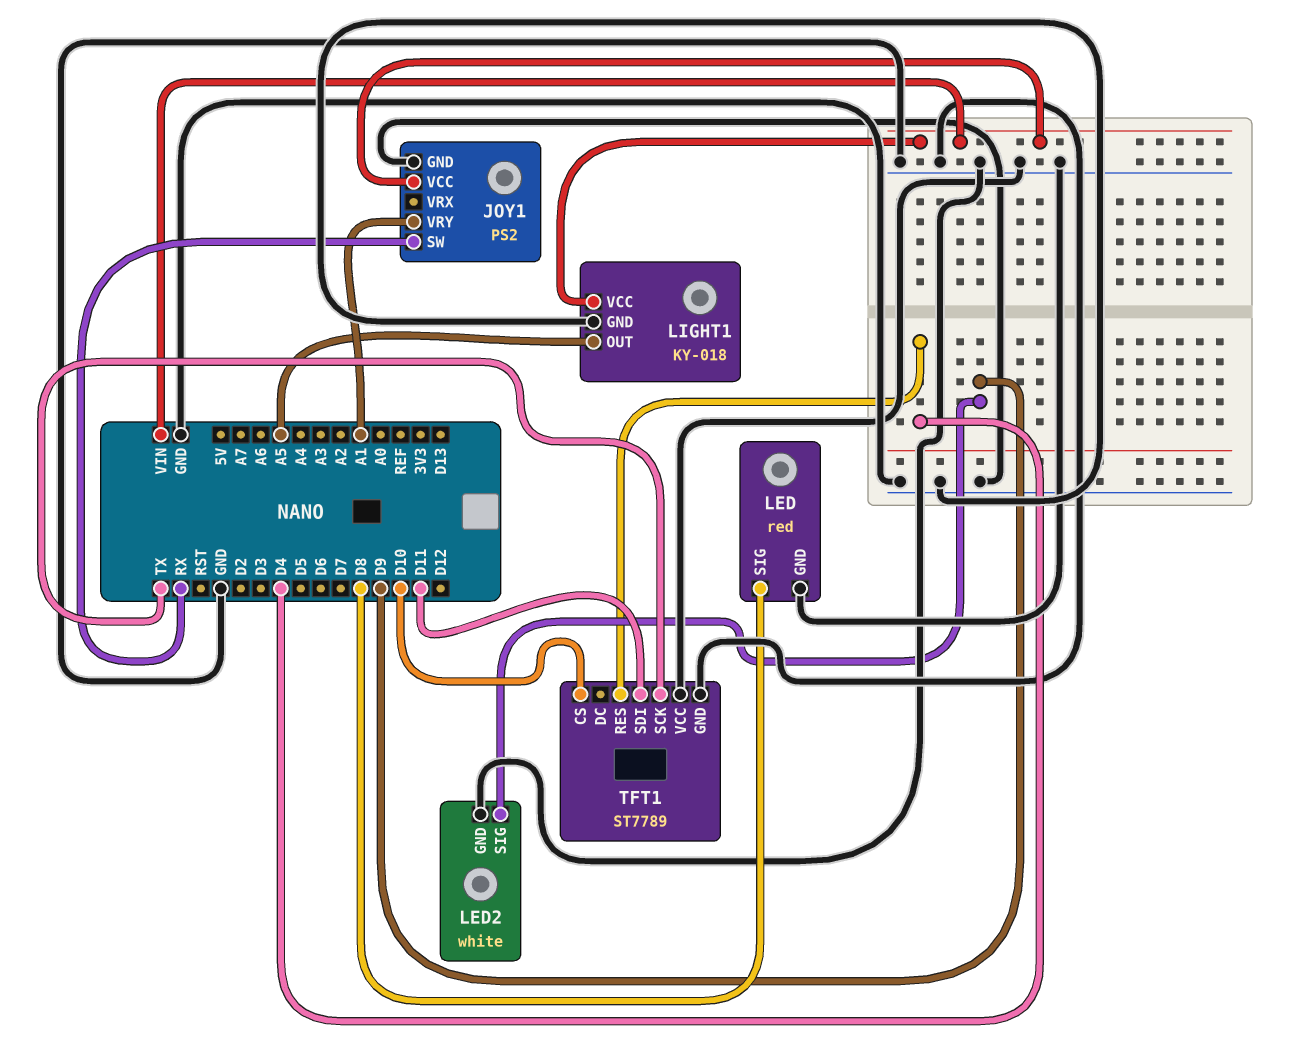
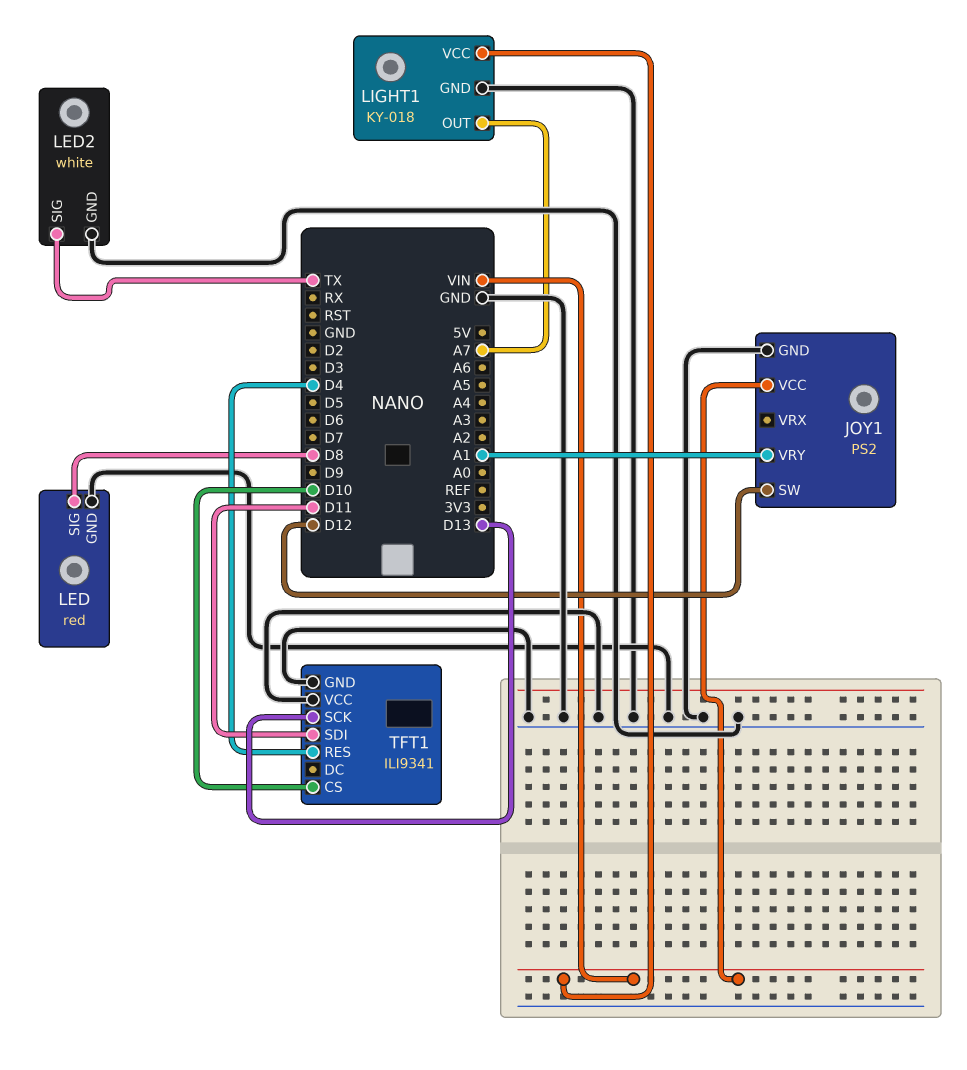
JOY1 pin SW: RX -> D12
LED2 pin SIG: D9 -> TX
LIGHT1 pin OUT: A5 -> A7
TFT1: ST7789 -> ILI9341
TFT1 pin SCK: TX -> D13

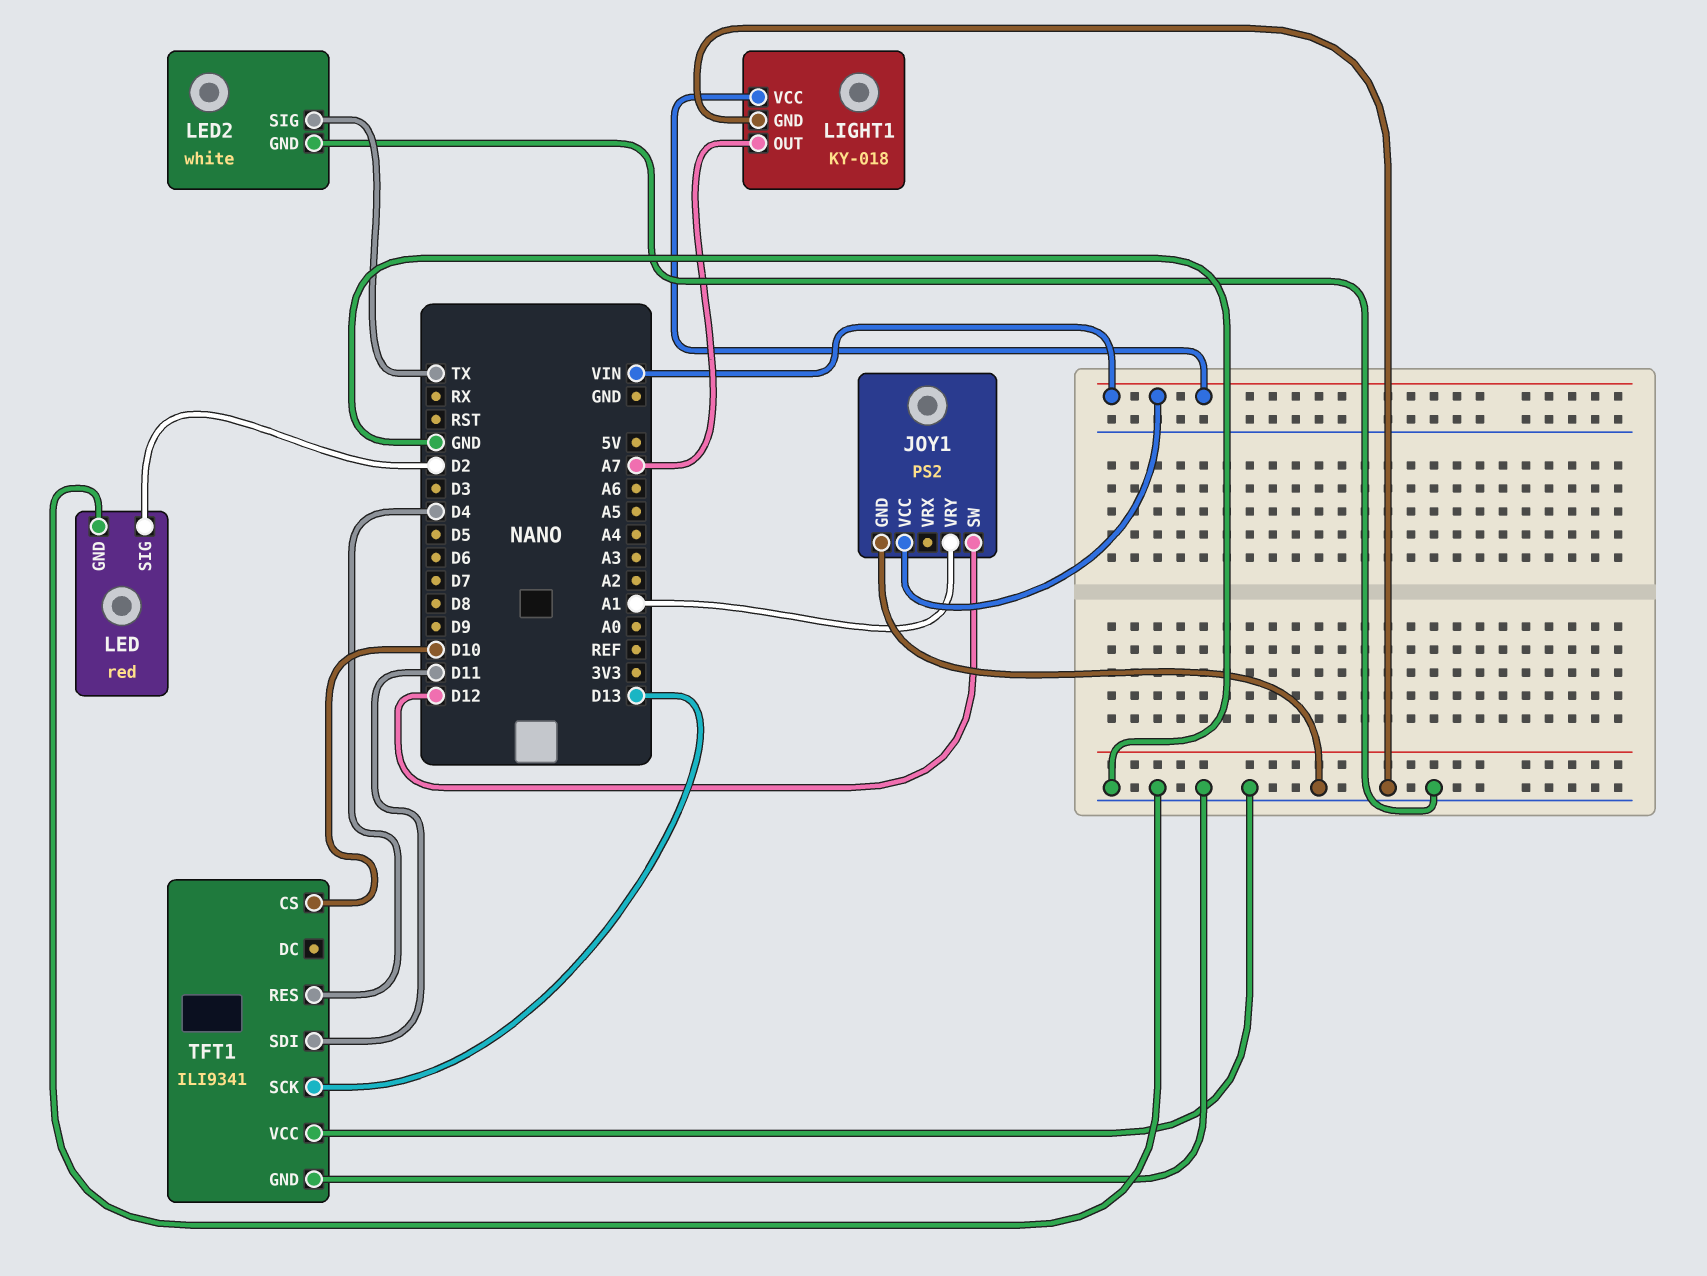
LED pin SIG: D8 -> D2

